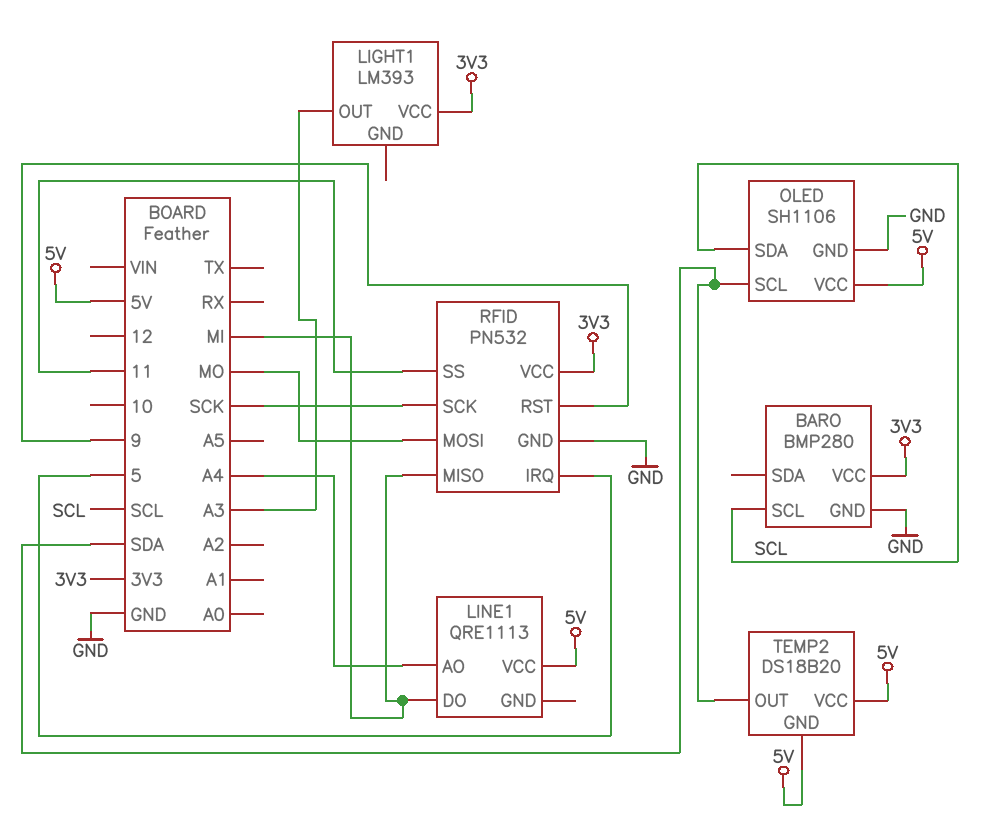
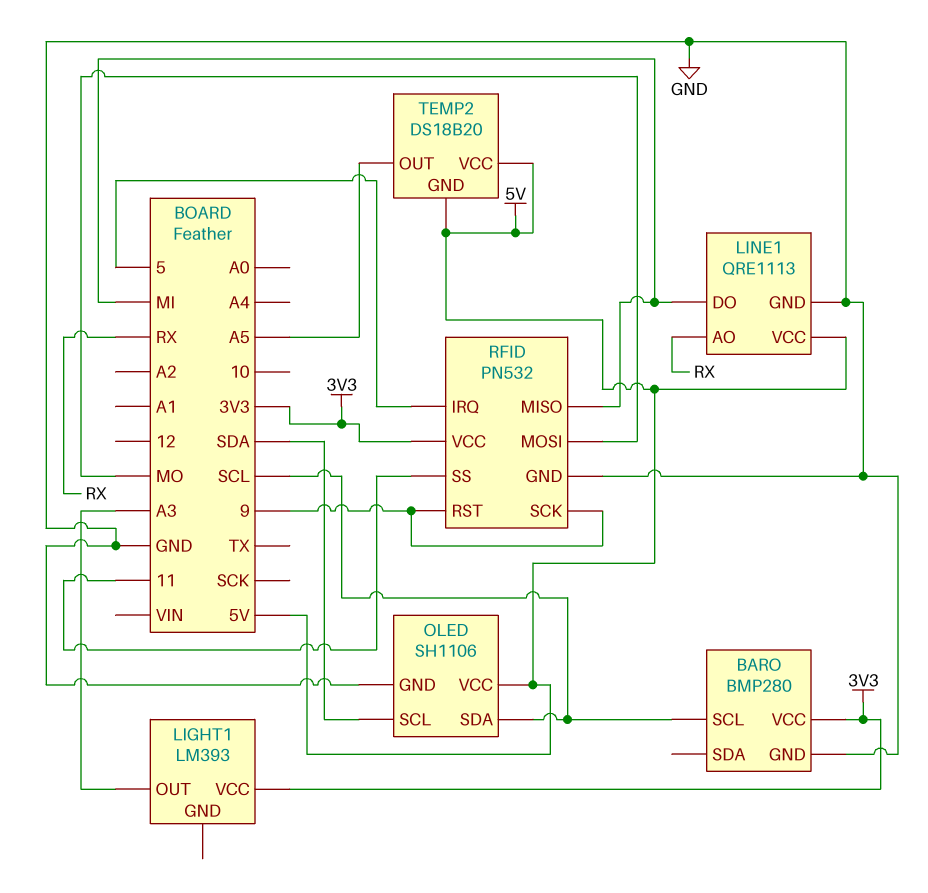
LINE1 pin AO: A4 -> RX
LINE1 pin GND: none -> GND
RFID pin SCK: SCK -> 9
TEMP2 pin OUT: SDA -> A5

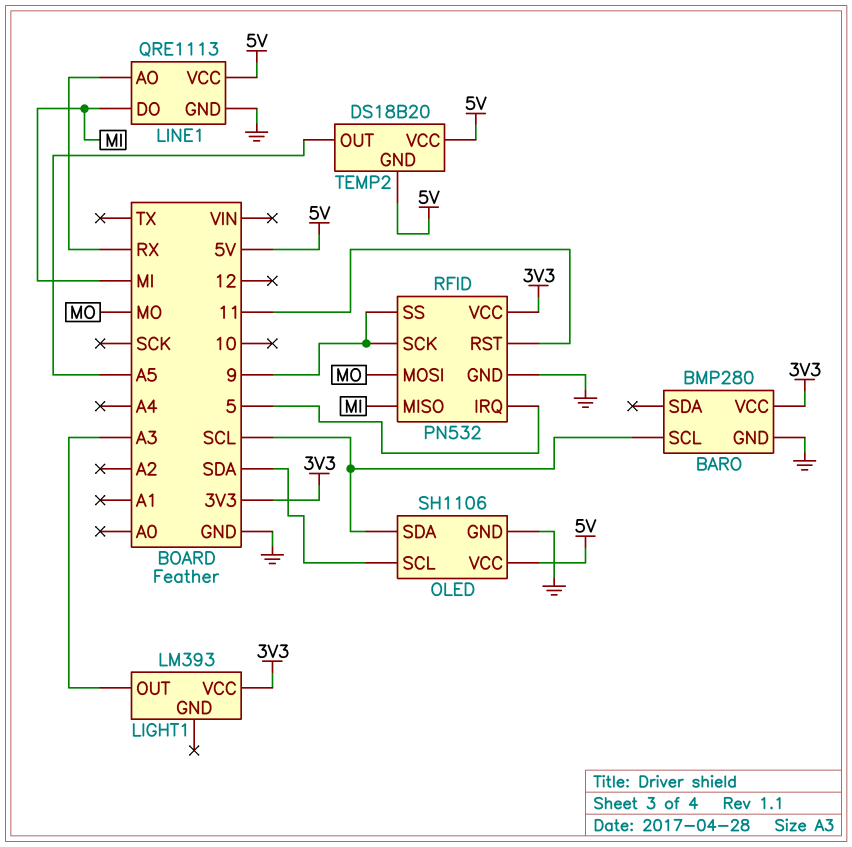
RFID pin RST: 9 -> 11
RFID pin SS: 11 -> 9

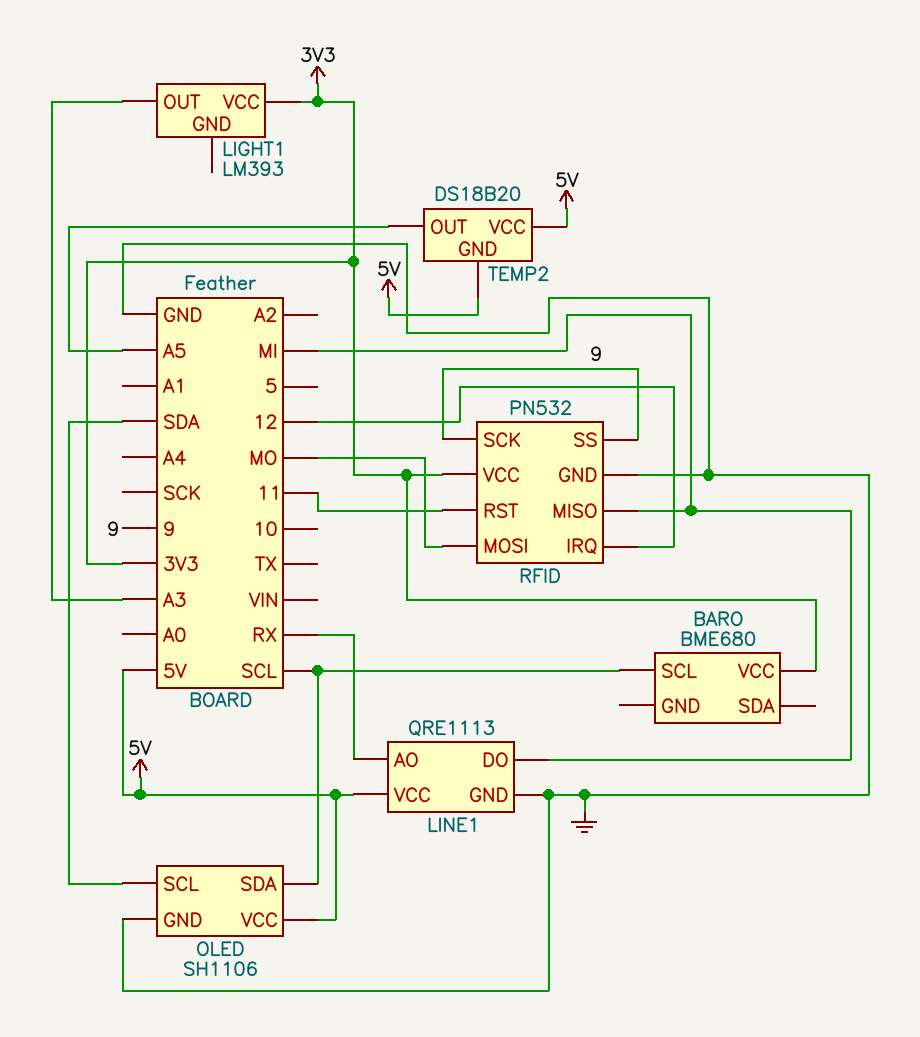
BARO: BMP280 -> BME680
BARO pin GND: GND -> none
RFID pin IRQ: 5 -> 12

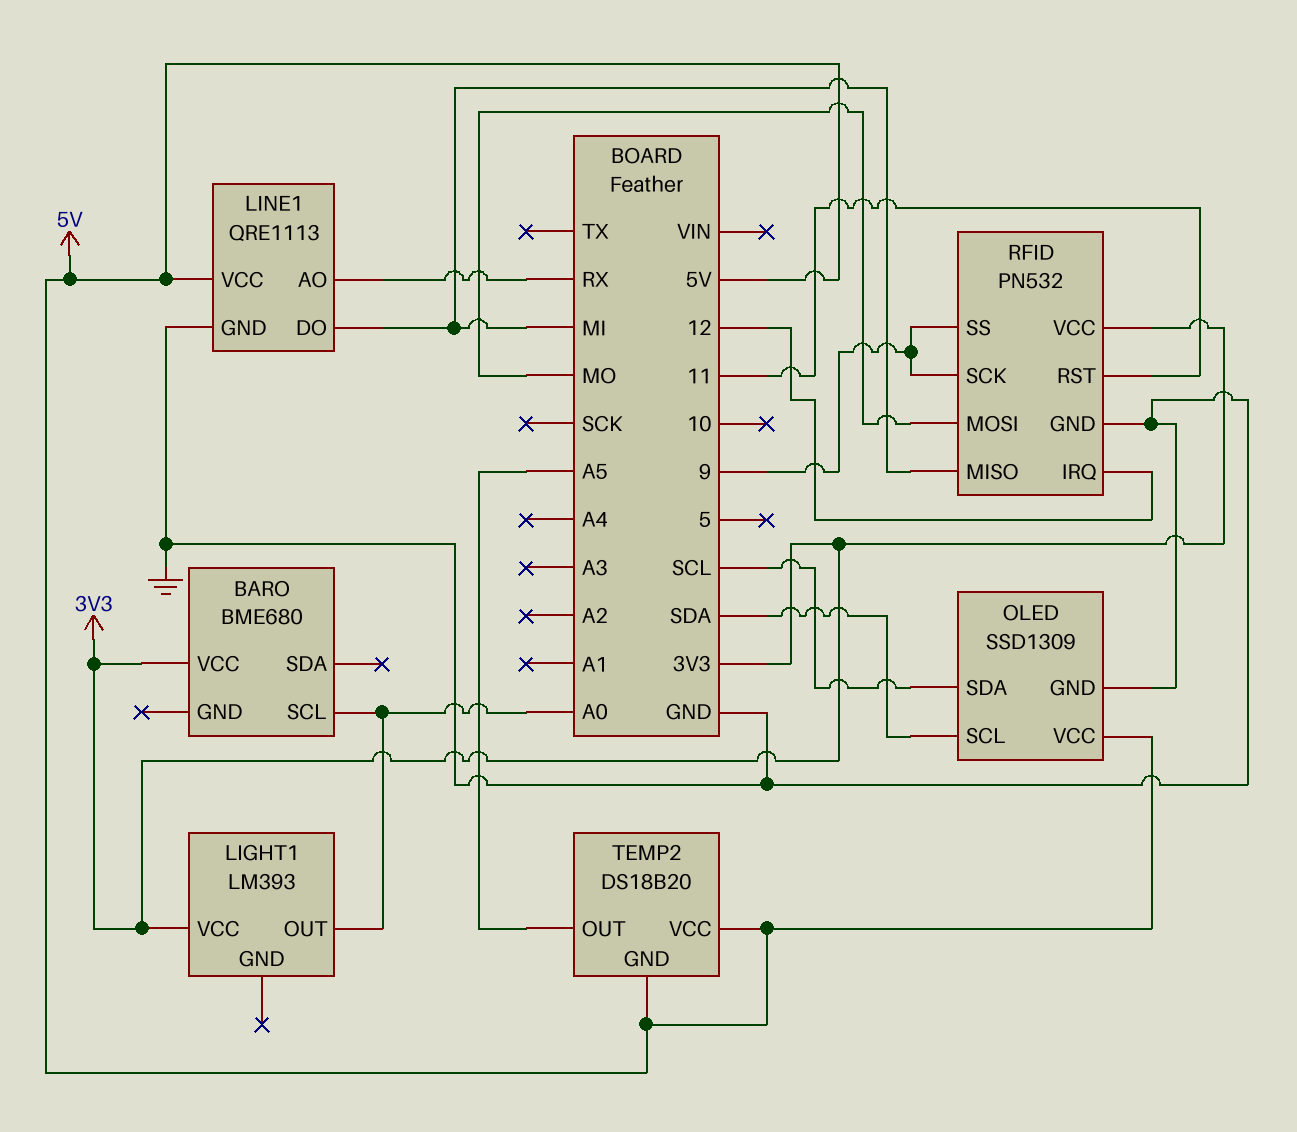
BARO pin SCL: SCL -> A0
LIGHT1 pin OUT: A3 -> A0
OLED: SH1106 -> SSD1309

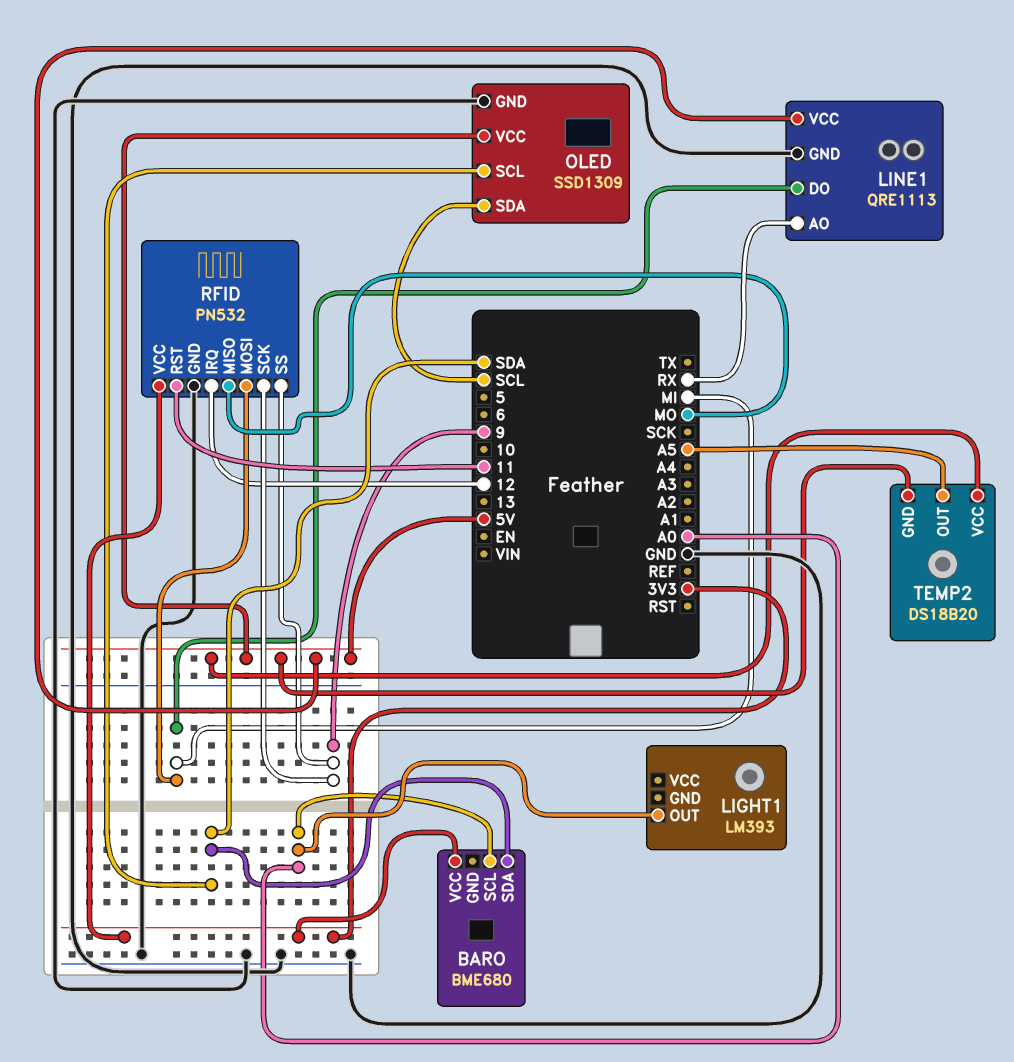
BARO pin SDA: none -> SDA
LIGHT1 pin VCC: 3V3 -> none
RFID pin MISO: MI -> MO
RFID pin MOSI: MO -> MI

